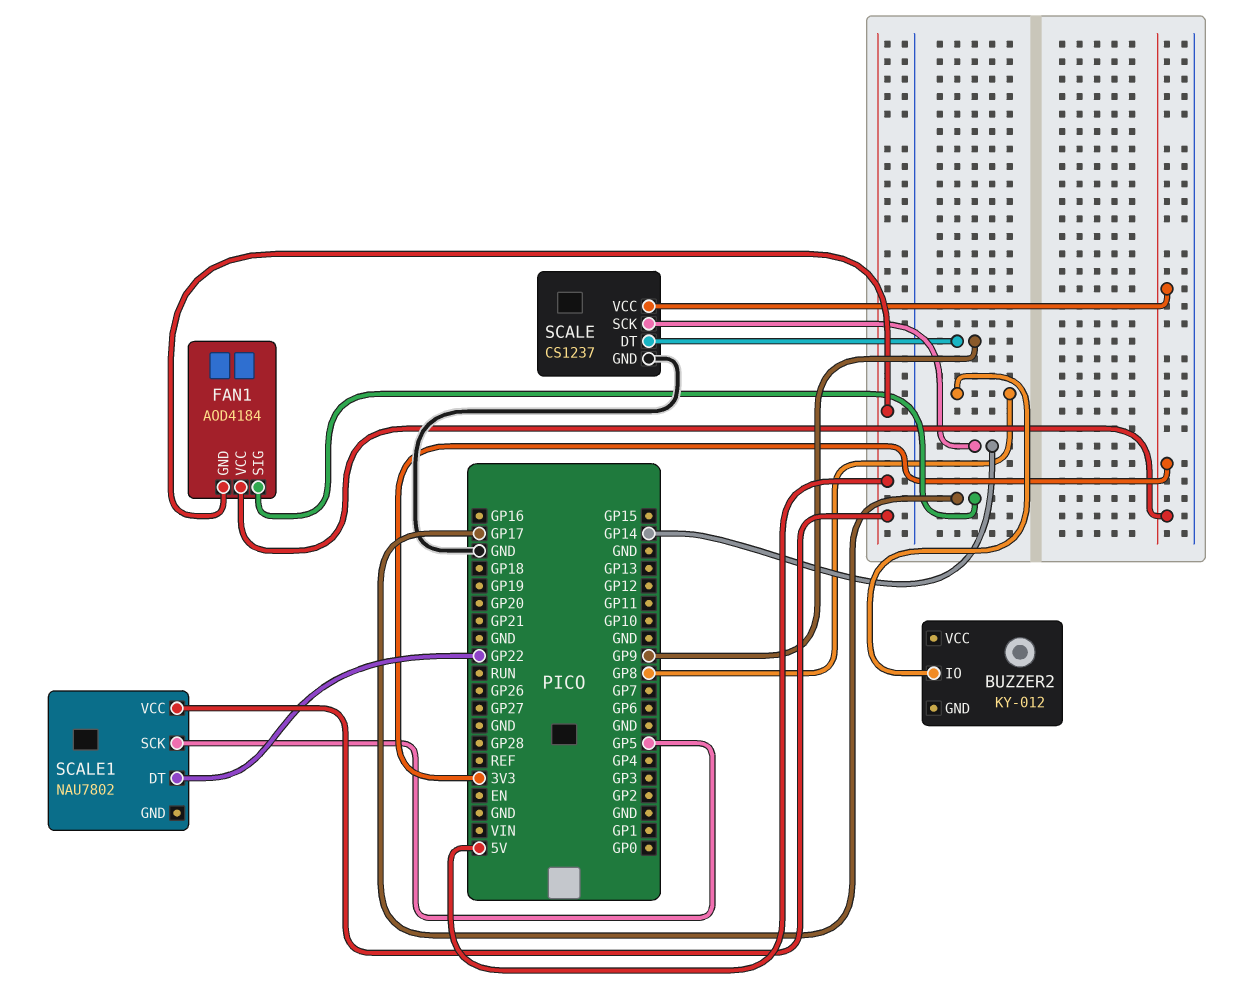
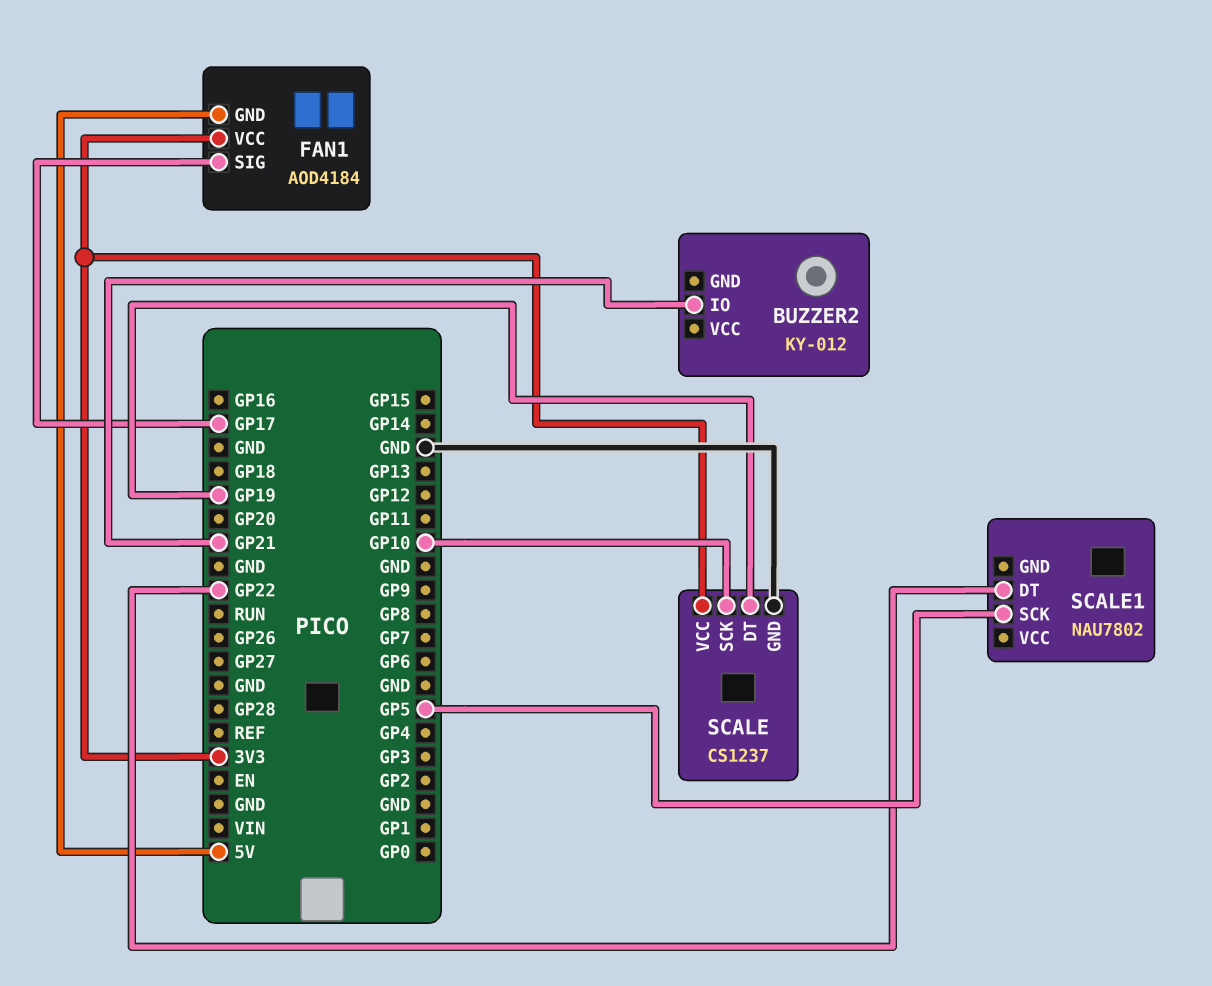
BUZZER2 pin IO: GP8 -> GP21
SCALE pin DT: GP9 -> GP19
SCALE pin SCK: GP14 -> GP10
SCALE1 pin VCC: 5V -> none

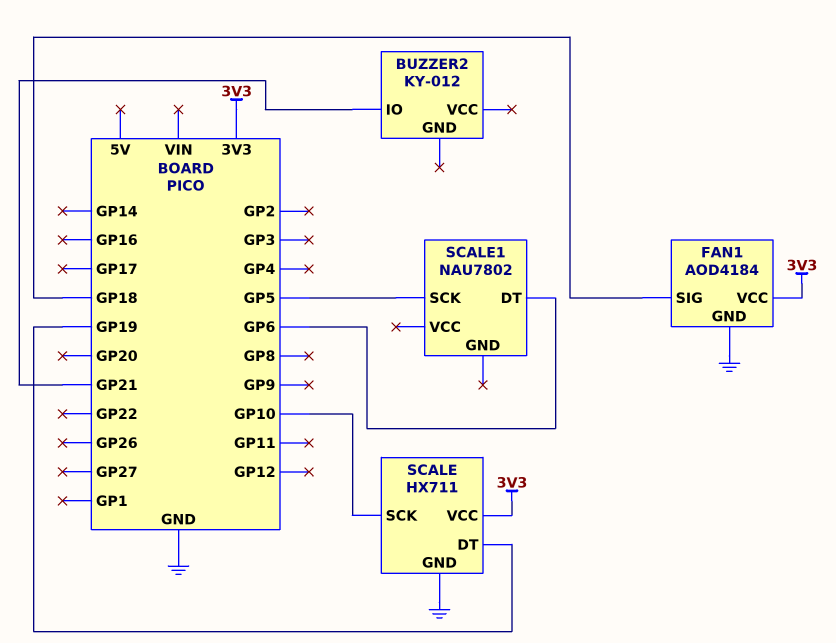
FAN1 pin GND: 5V -> GND
FAN1 pin SIG: GP17 -> GP18
SCALE: CS1237 -> HX711
SCALE1 pin DT: GP22 -> GP6

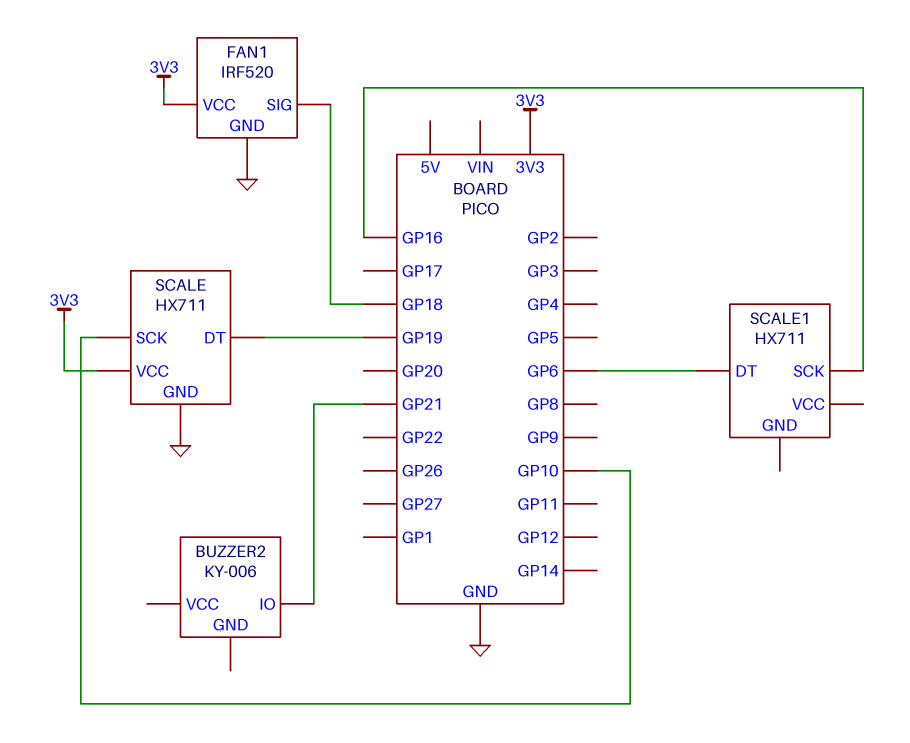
BUZZER2: KY-012 -> KY-006
FAN1: AOD4184 -> IRF520
SCALE1: NAU7802 -> HX711
SCALE1 pin SCK: GP5 -> GP16

